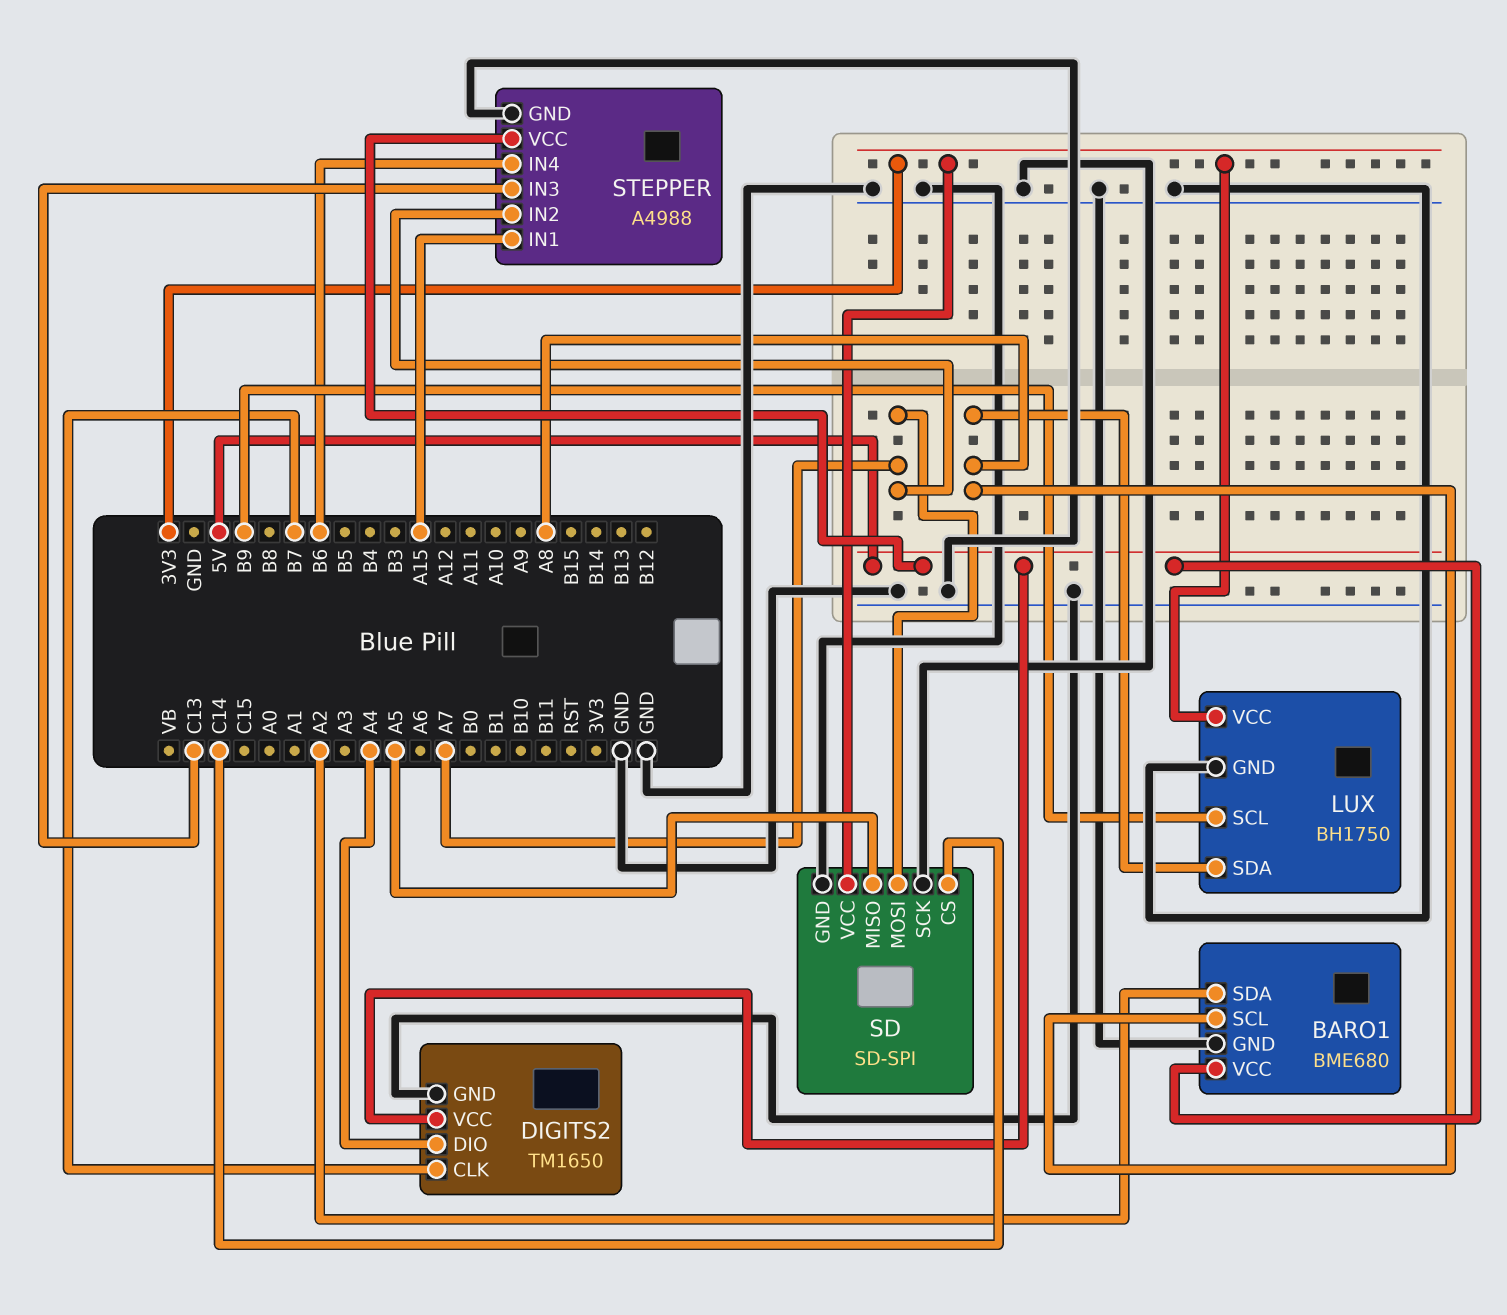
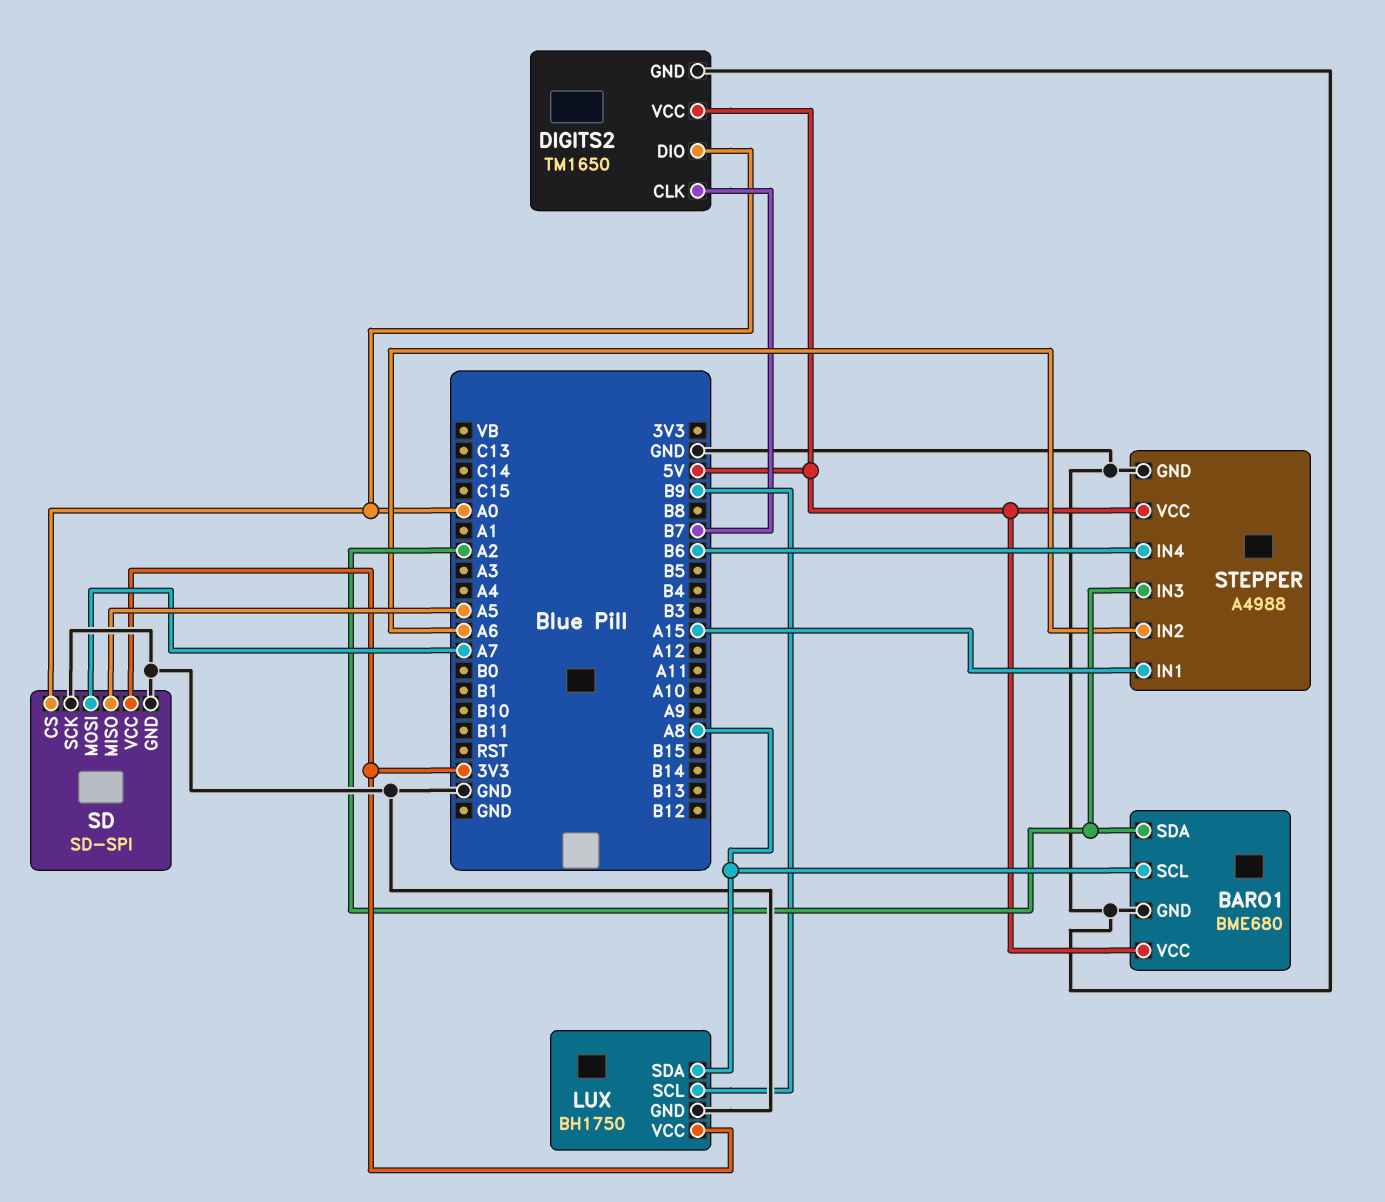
DIGITS2 pin DIO: A4 -> A0
SD pin CS: C14 -> A0
STEPPER pin IN2: A7 -> A6
STEPPER pin IN3: C13 -> A2

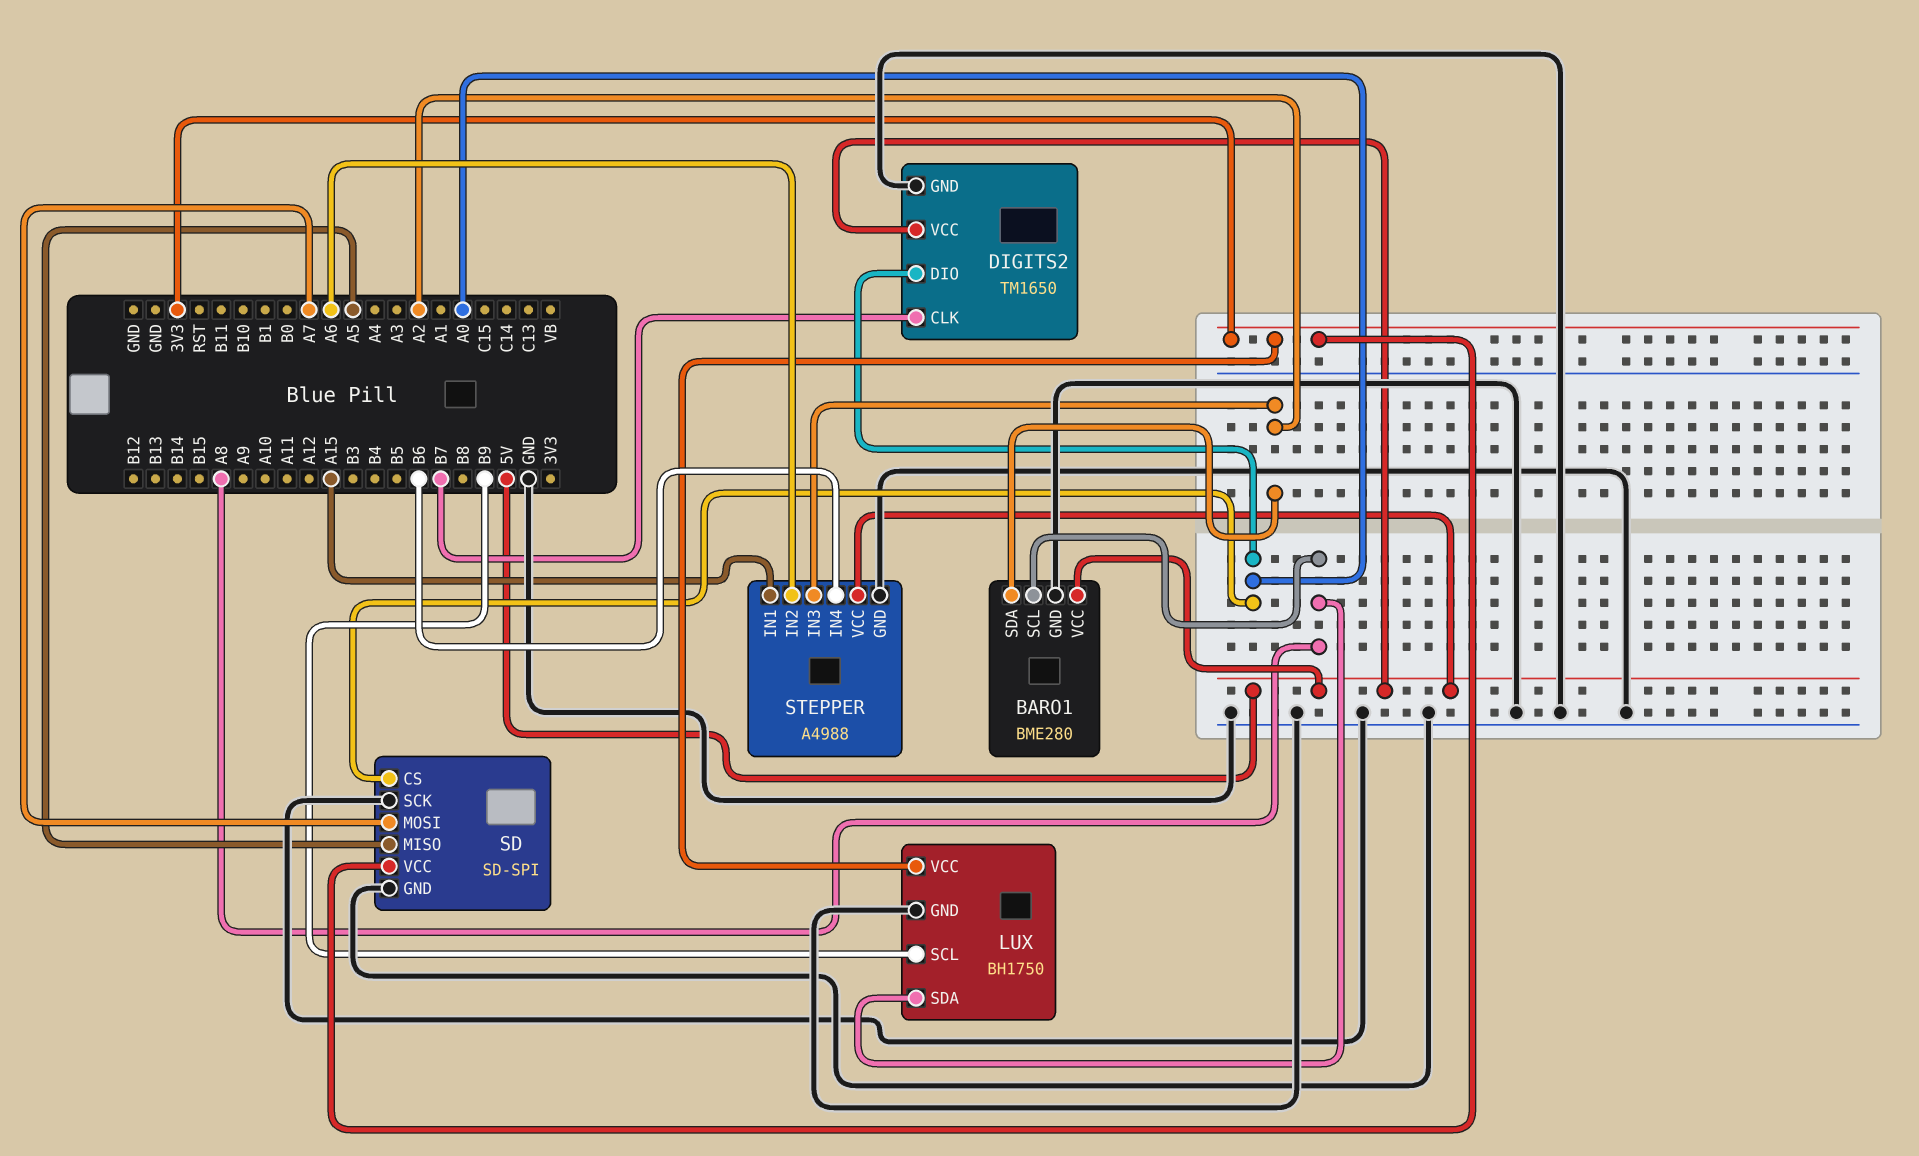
BARO1: BME680 -> BME280

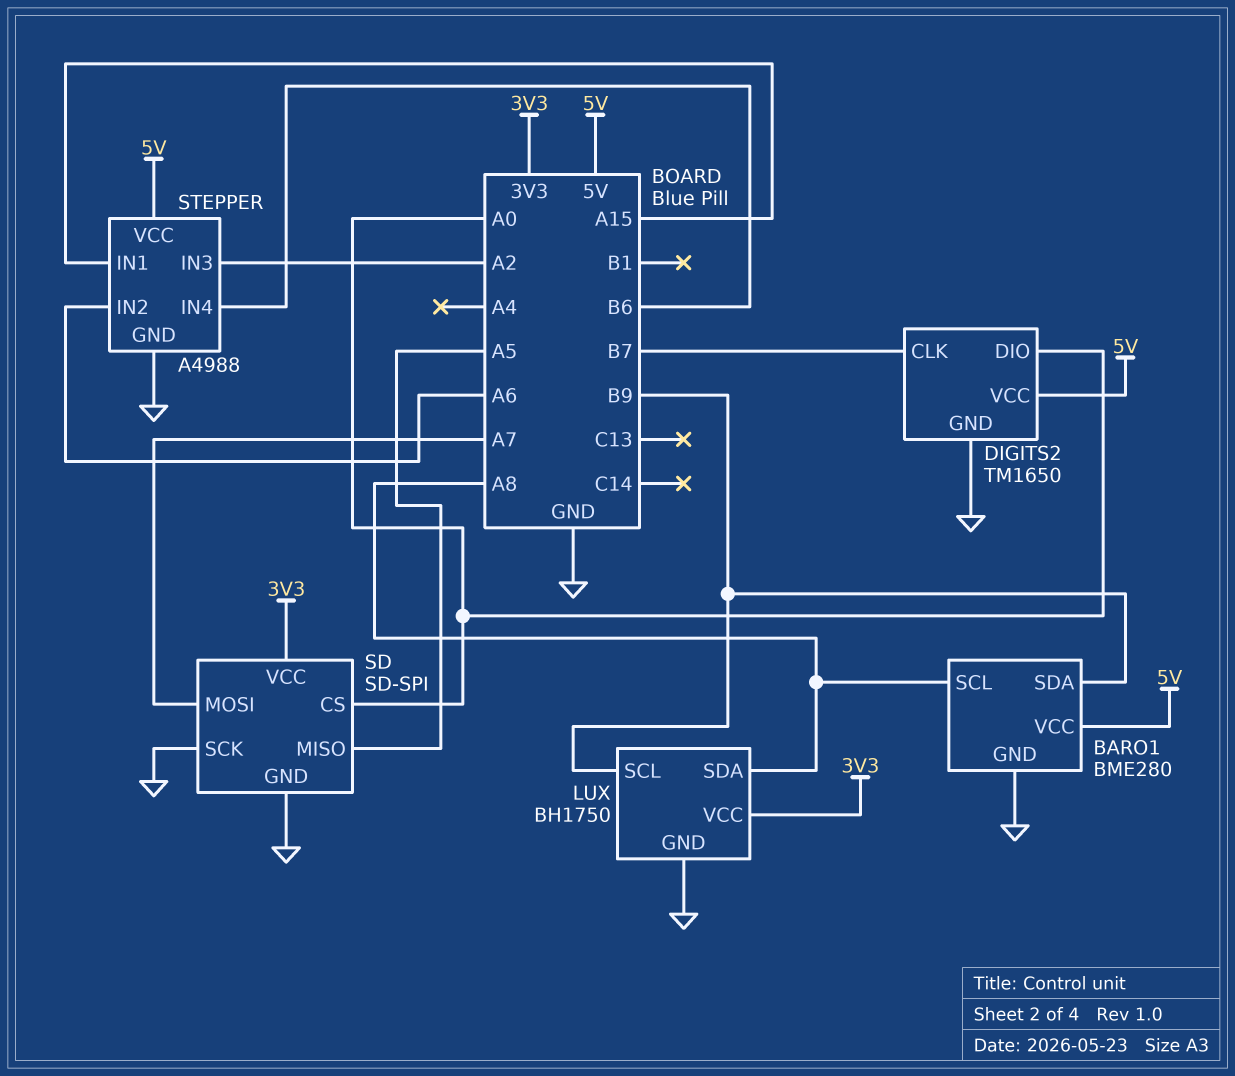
BARO1 pin SDA: A2 -> B9

